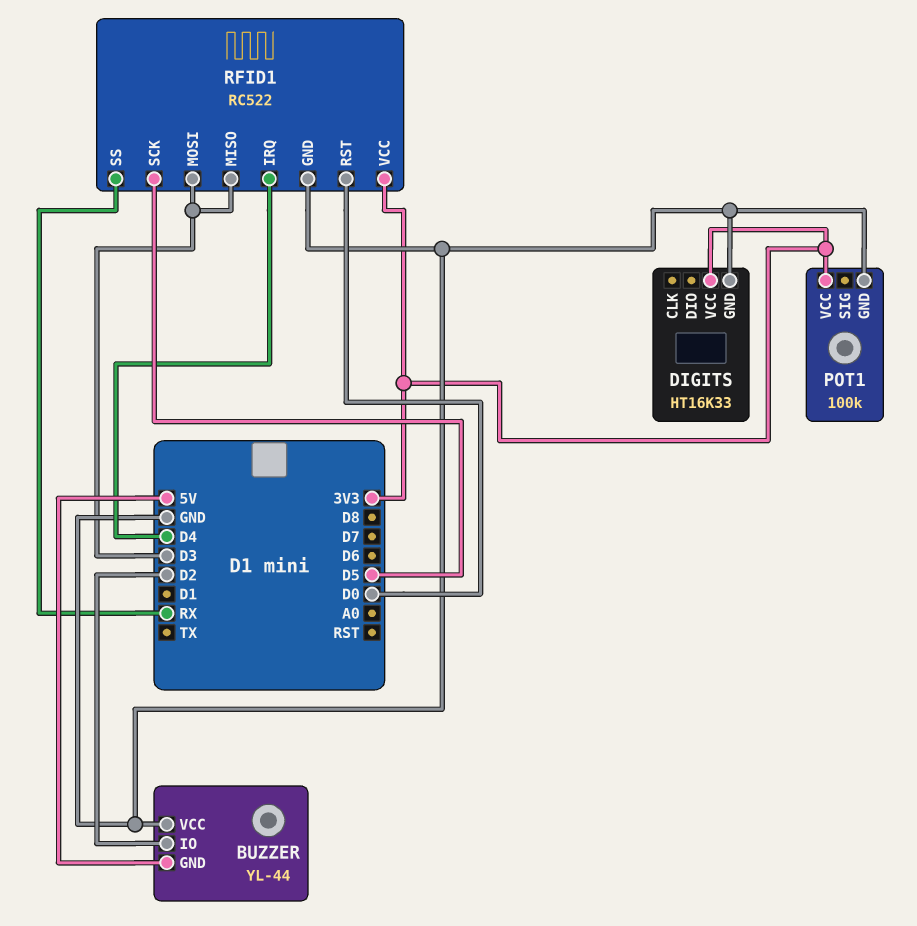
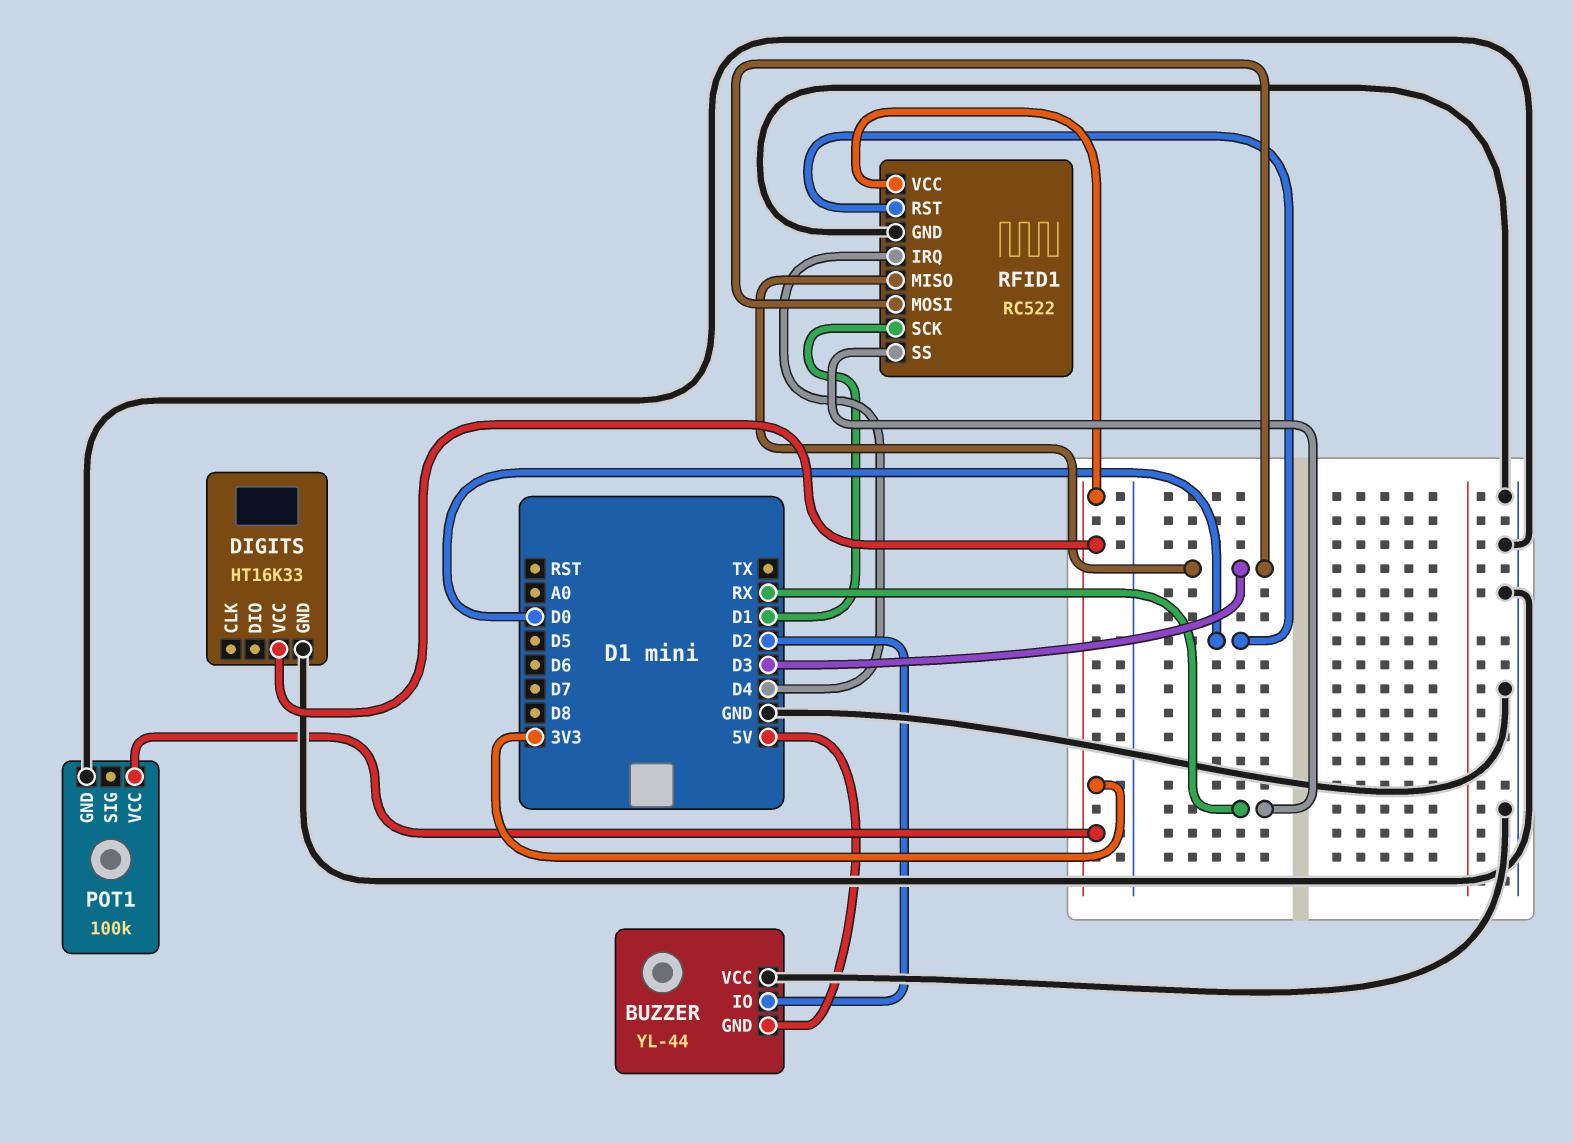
RFID1 pin SCK: D5 -> D1

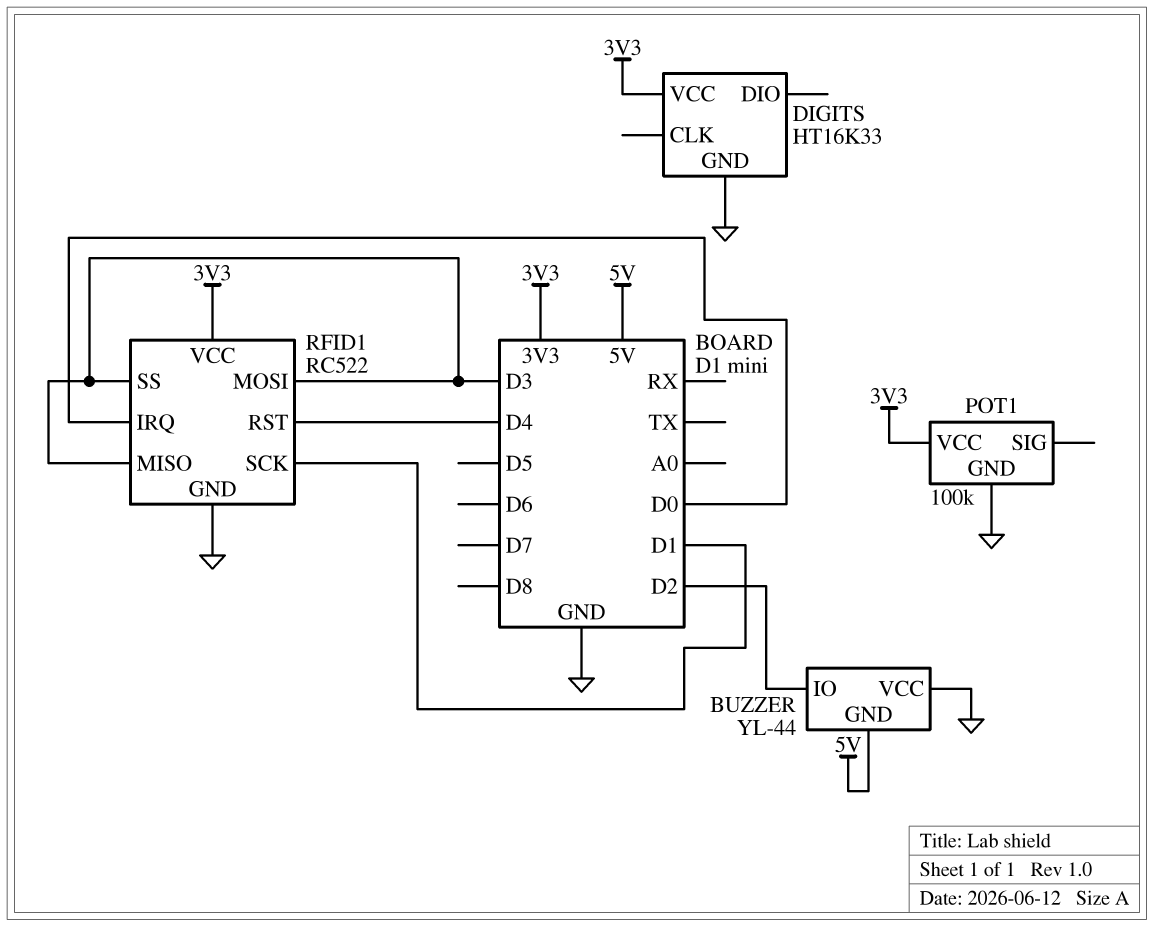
RFID1 pin IRQ: D4 -> D0
RFID1 pin RST: D0 -> D4
RFID1 pin SS: RX -> D3

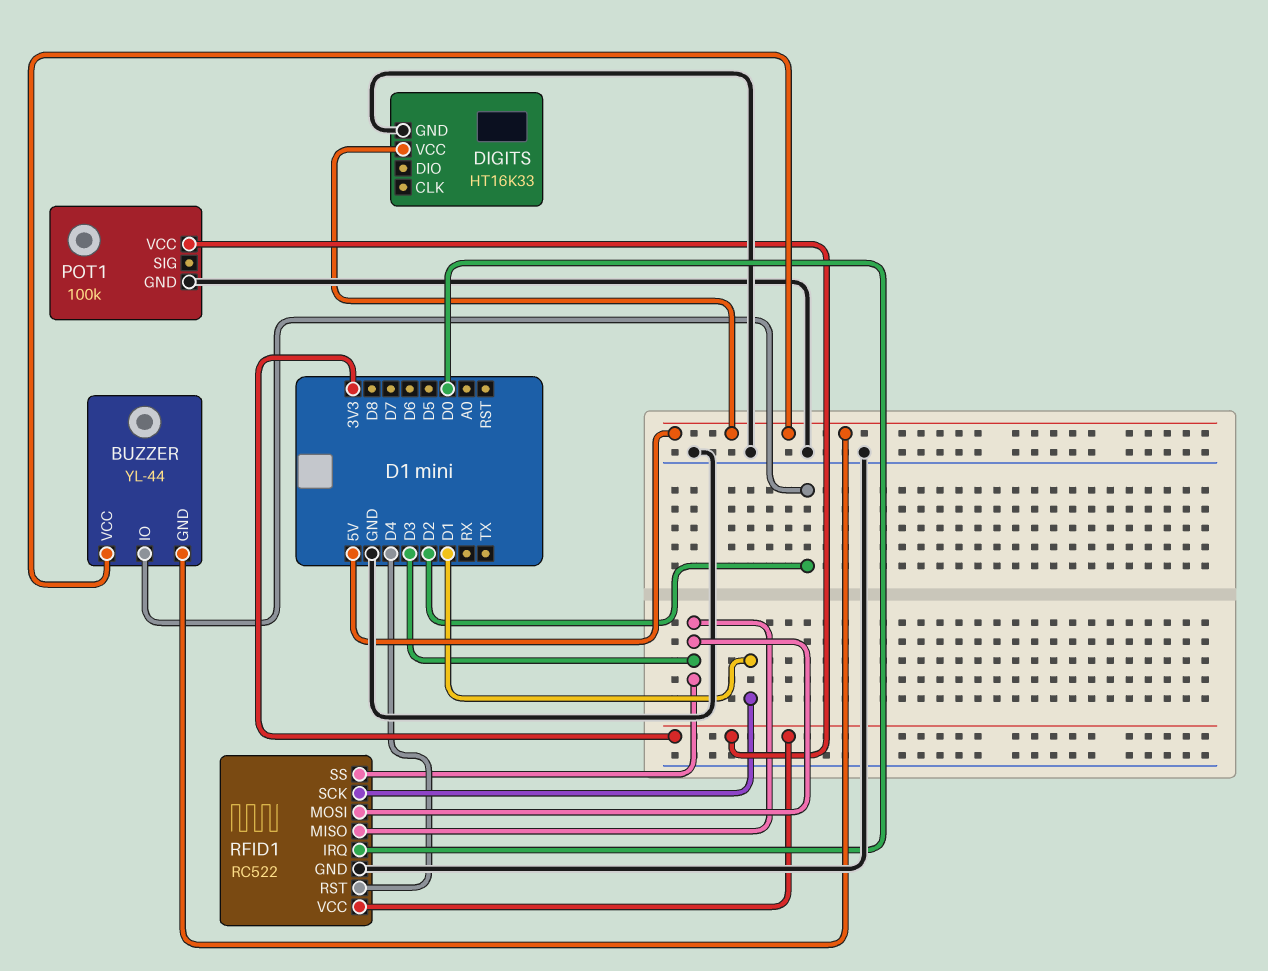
BUZZER pin VCC: GND -> 5V
DIGITS pin VCC: 3V3 -> 5V

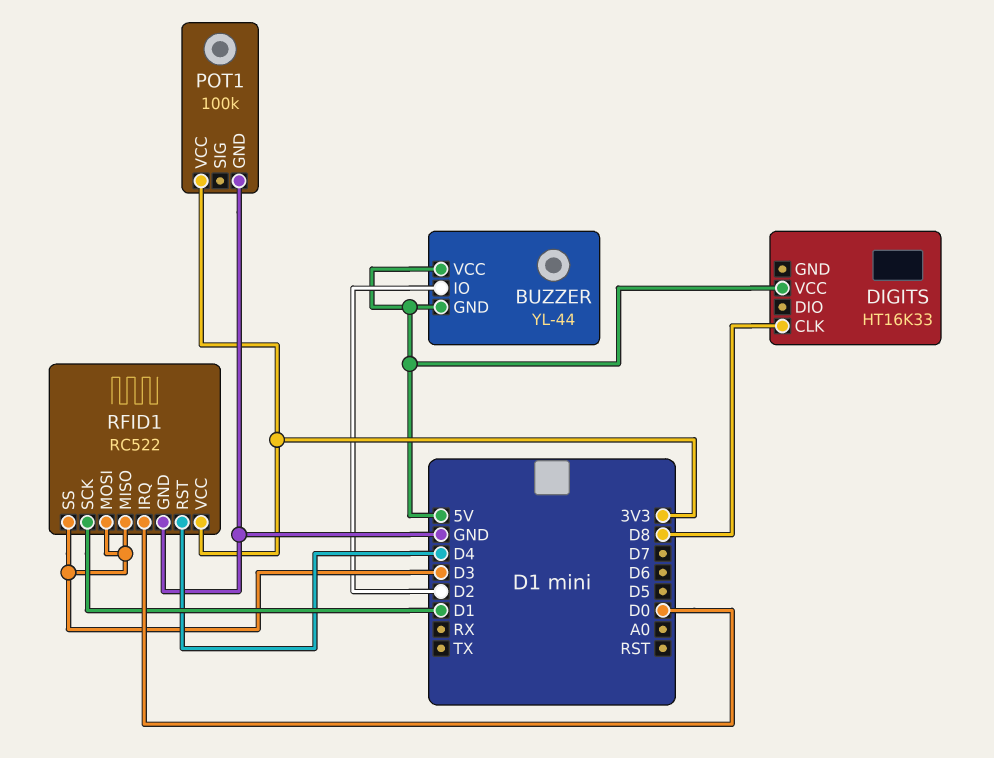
DIGITS pin CLK: none -> D8
DIGITS pin GND: GND -> none

